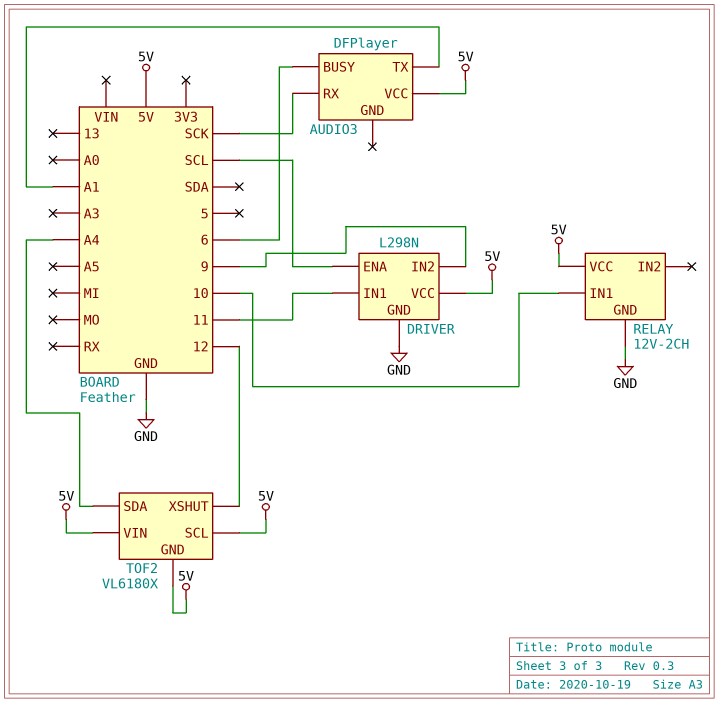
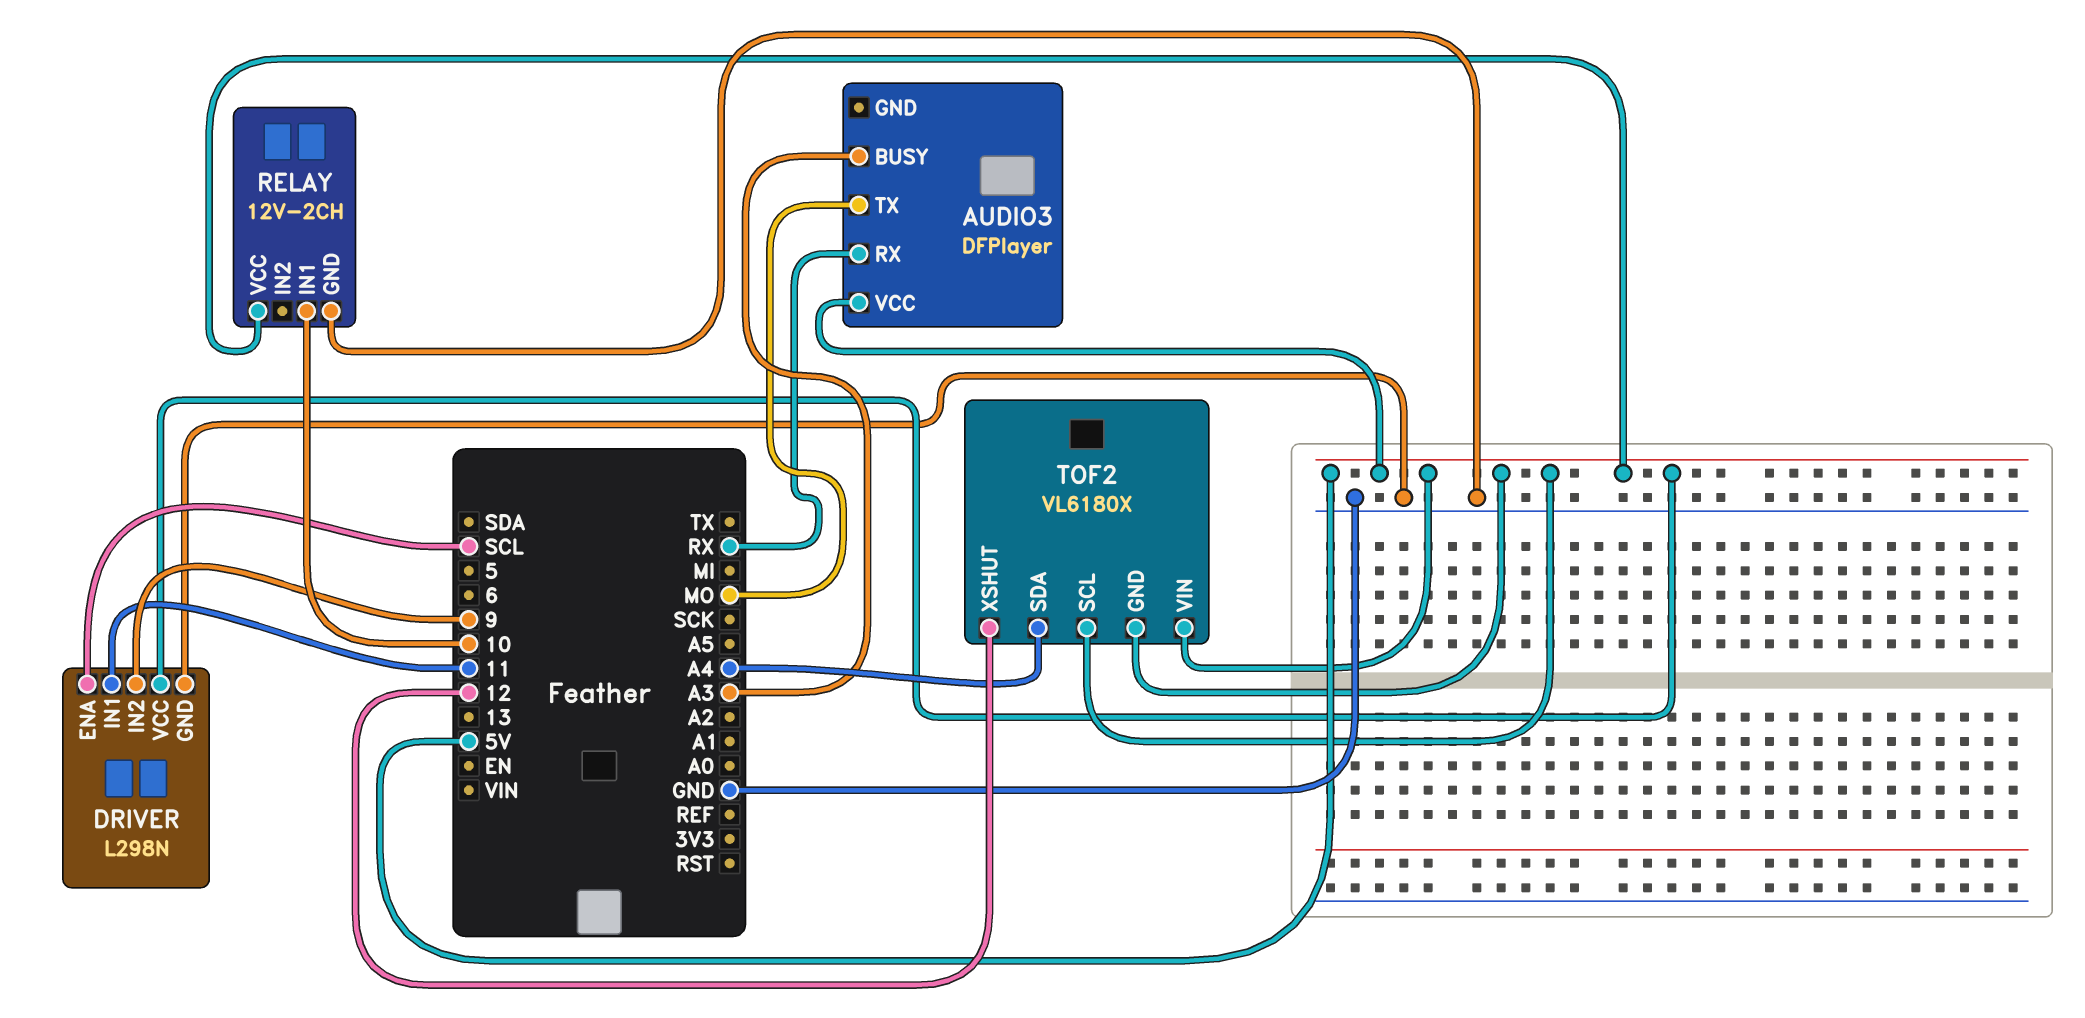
AUDIO3 pin BUSY: 6 -> A3
AUDIO3 pin RX: SCK -> RX
AUDIO3 pin TX: A1 -> MO

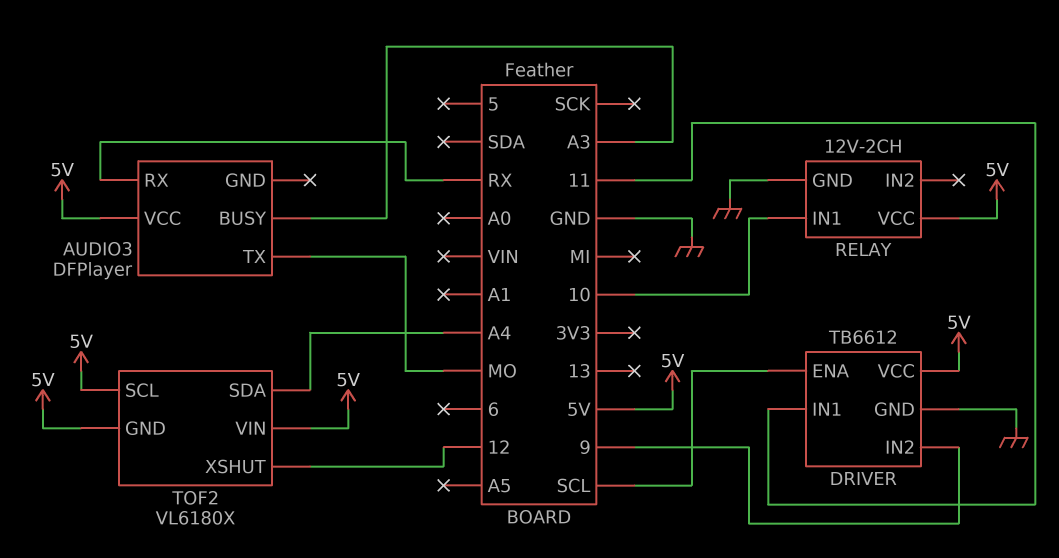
DRIVER: L298N -> TB6612

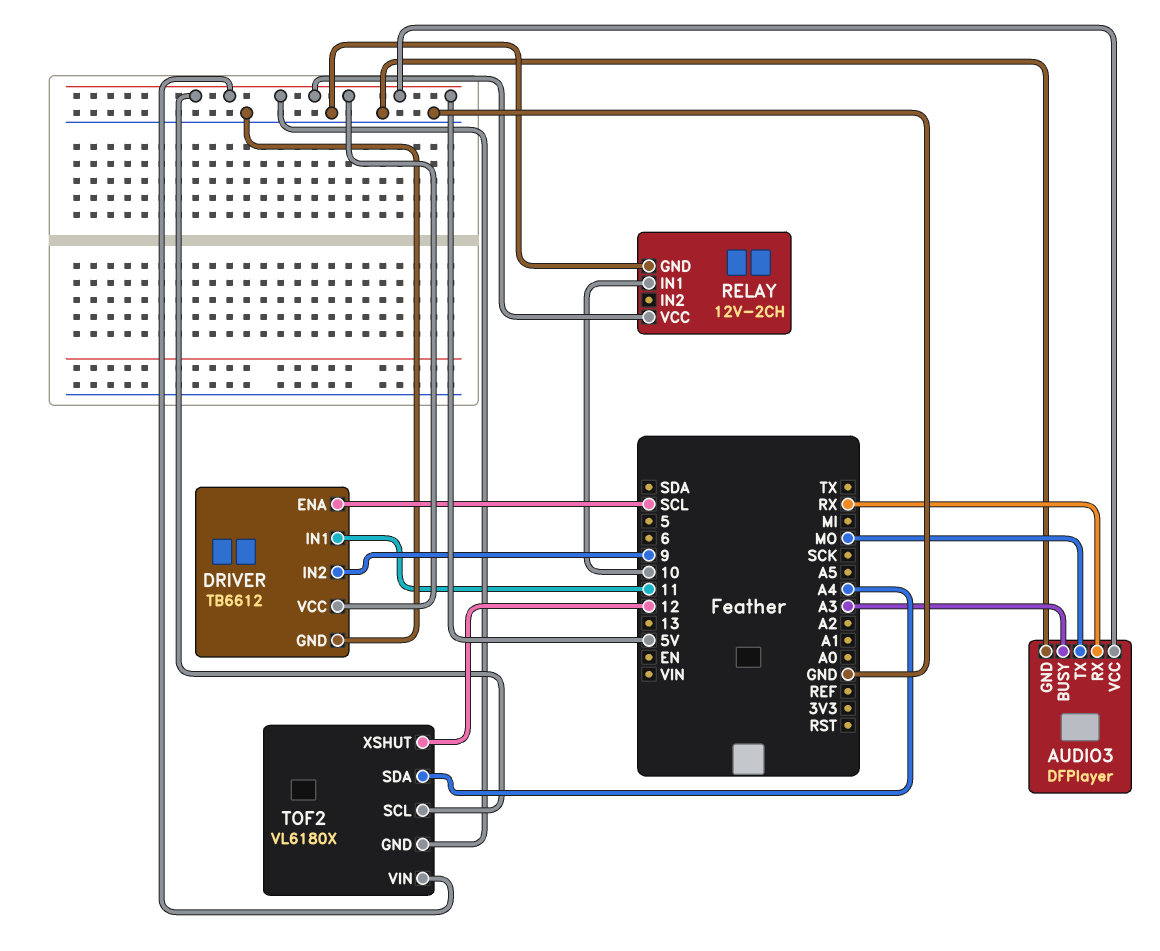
AUDIO3 pin GND: none -> GND

